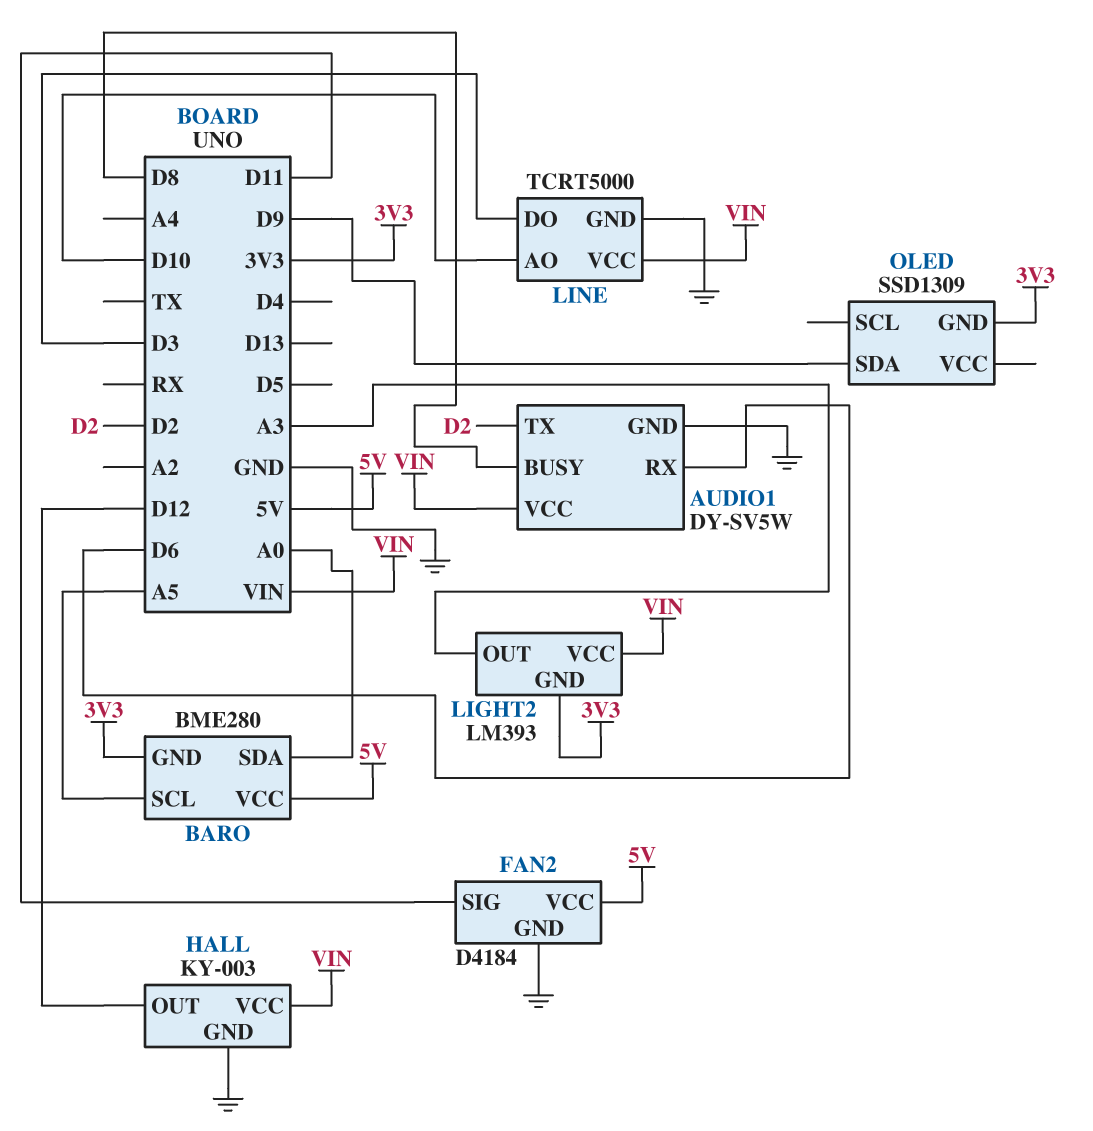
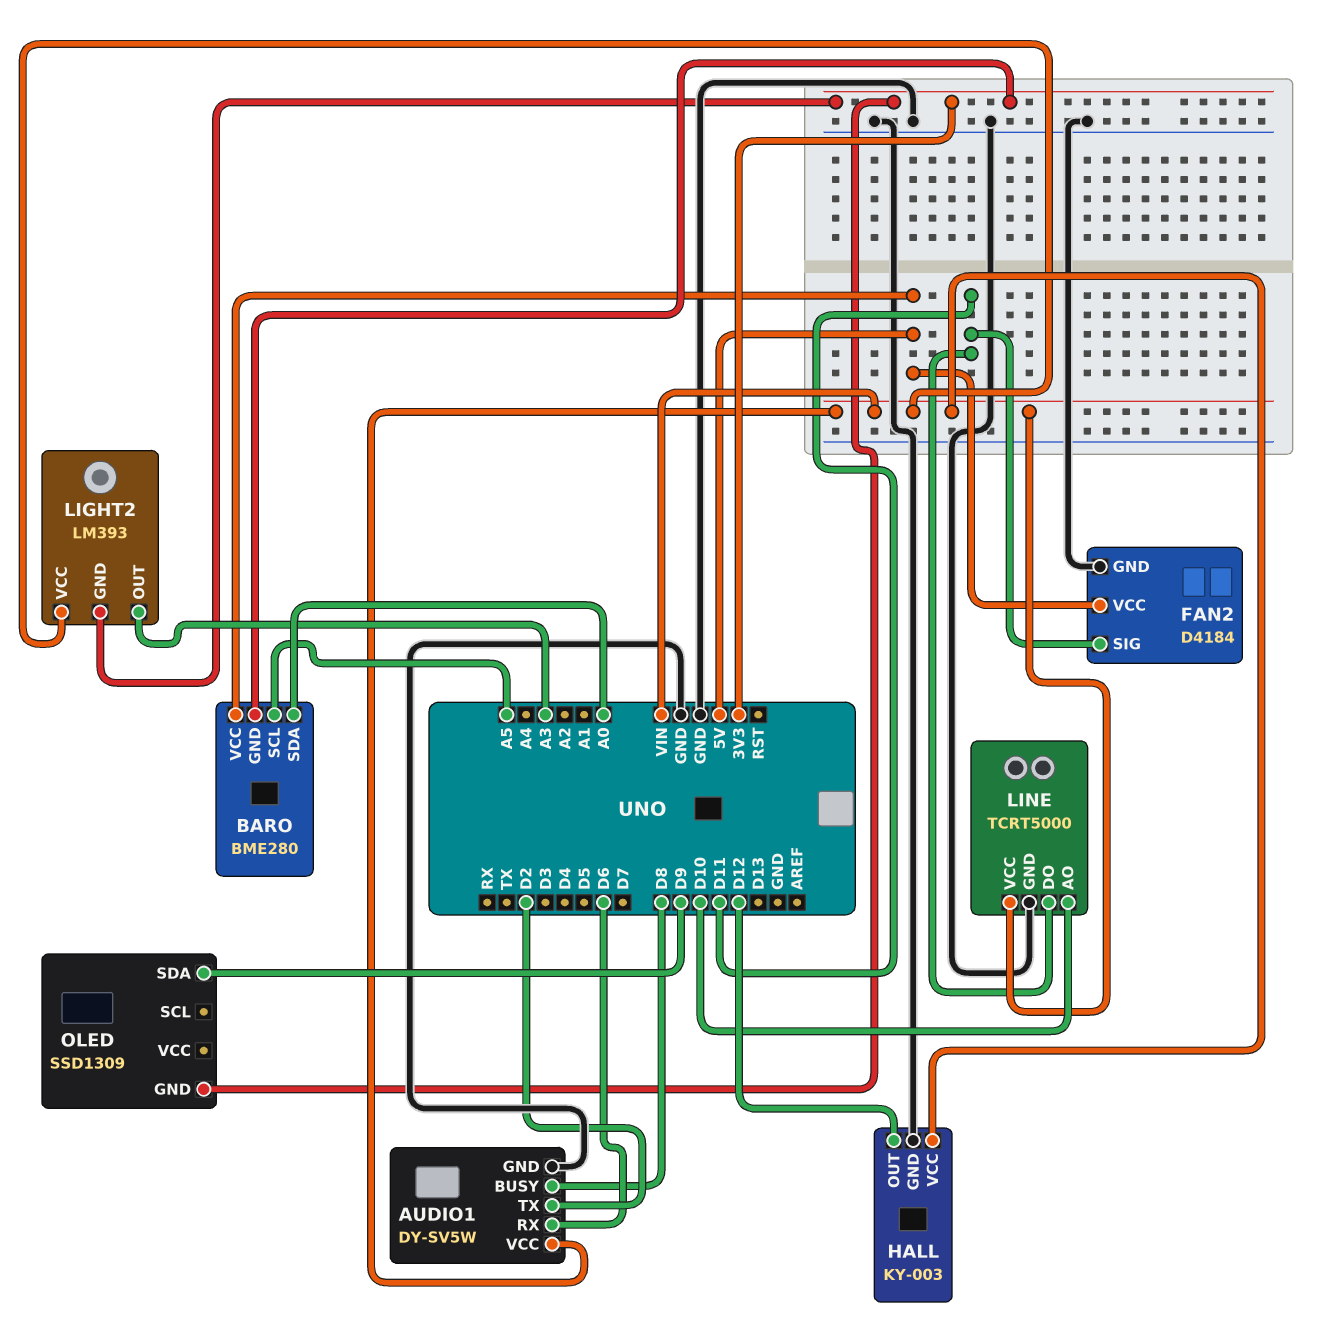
LINE pin DO: D3 -> D11

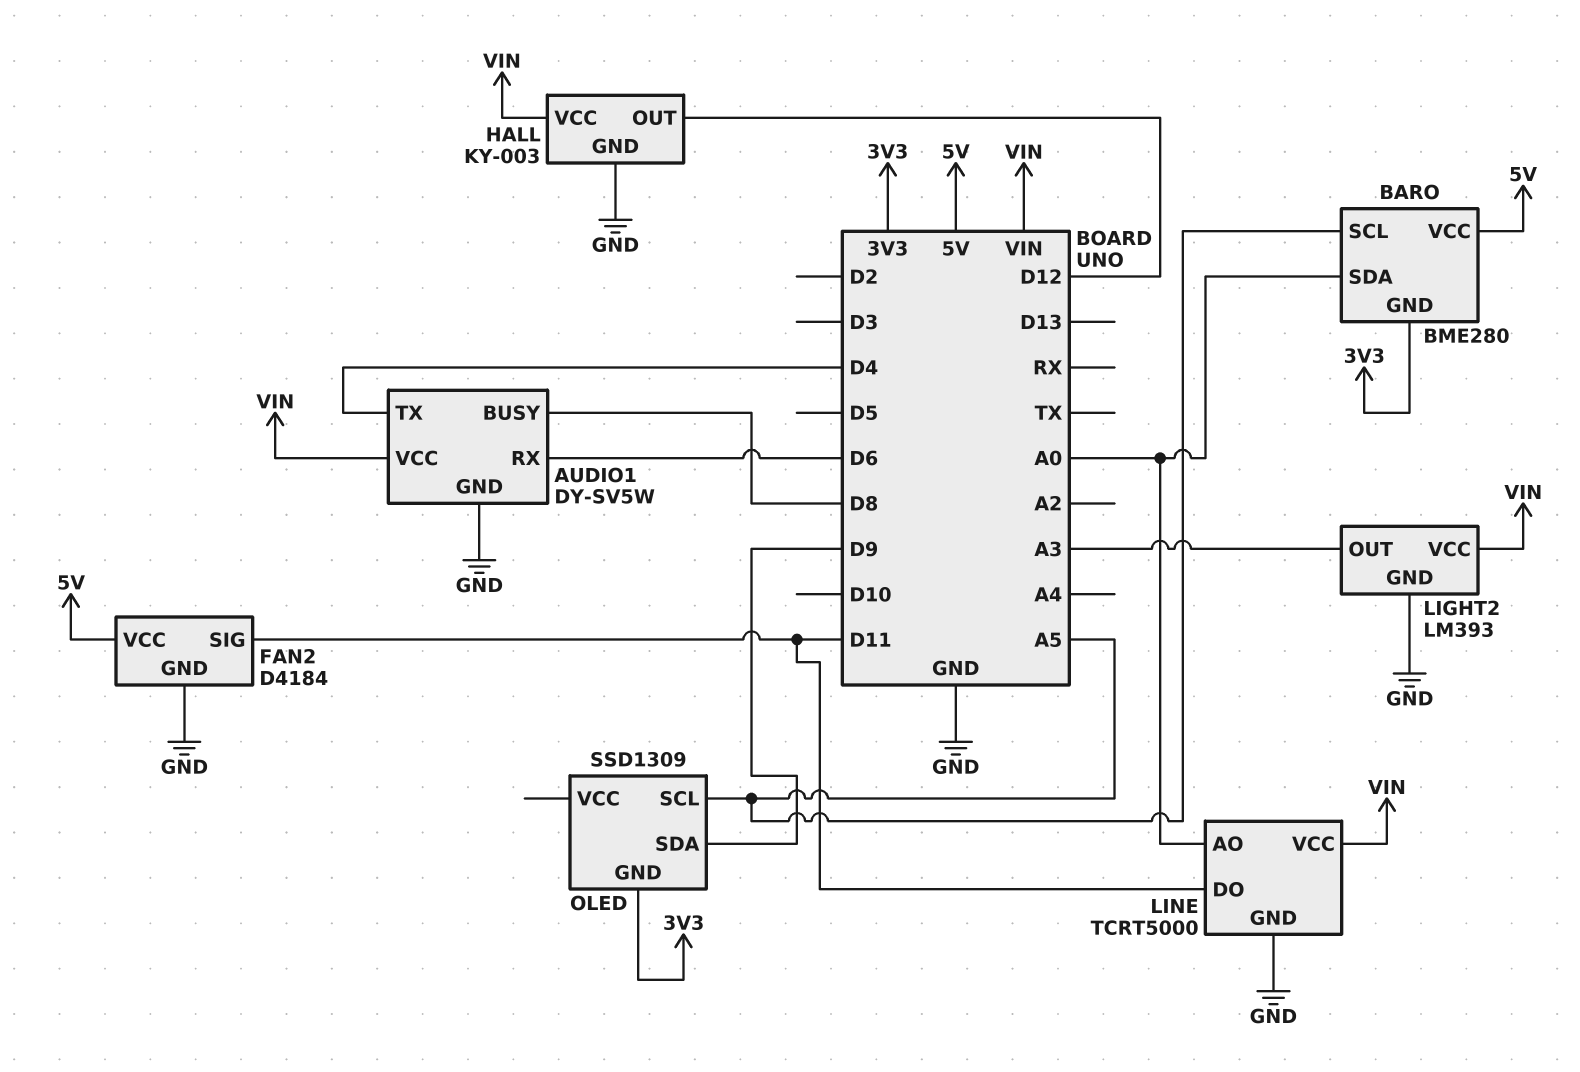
AUDIO1 pin TX: D2 -> D4
LIGHT2 pin GND: 3V3 -> GND
LINE pin AO: D10 -> A0
OLED pin SCL: none -> A5

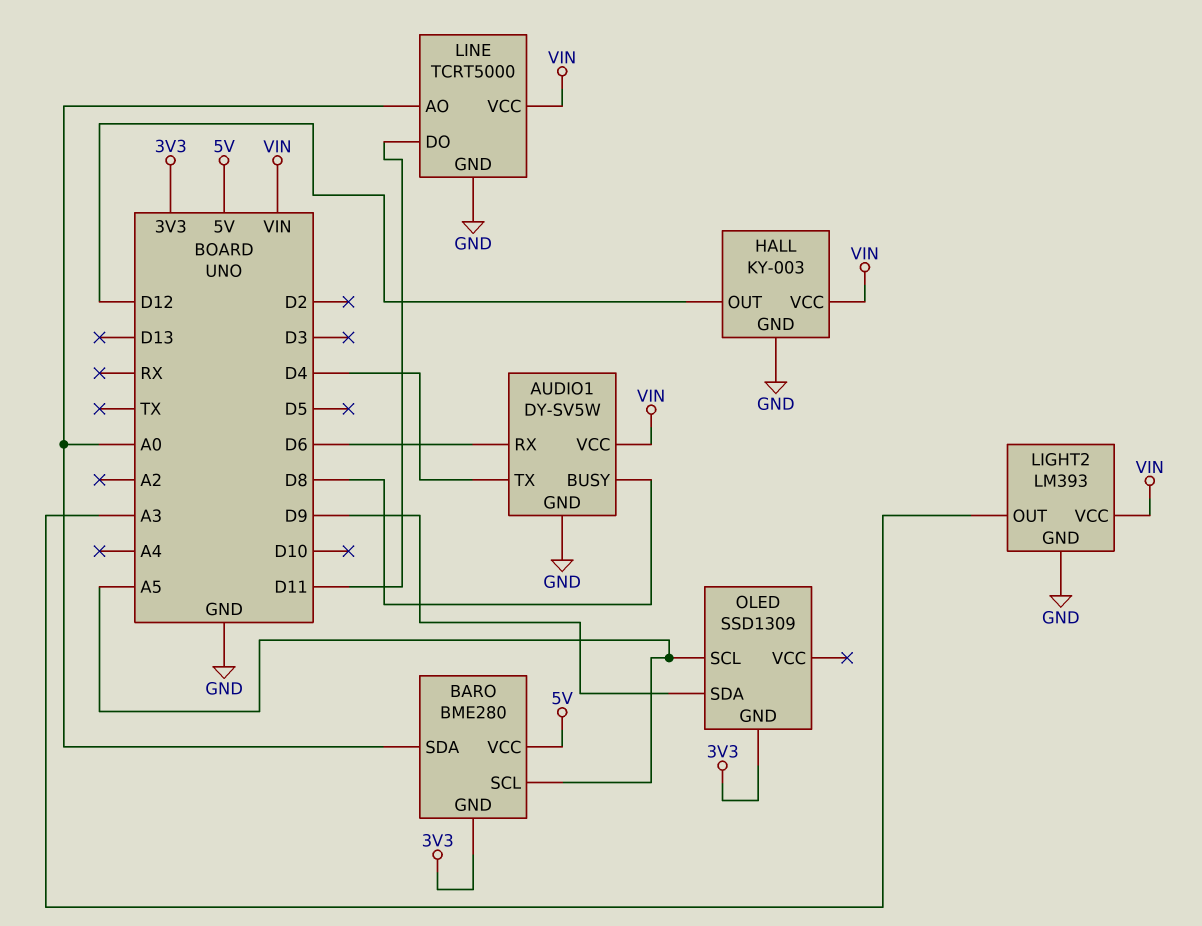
FAN2: D4184 -> none
FAN2 pin GND: GND -> none
FAN2 pin SIG: D11 -> none
FAN2 pin VCC: 5V -> none

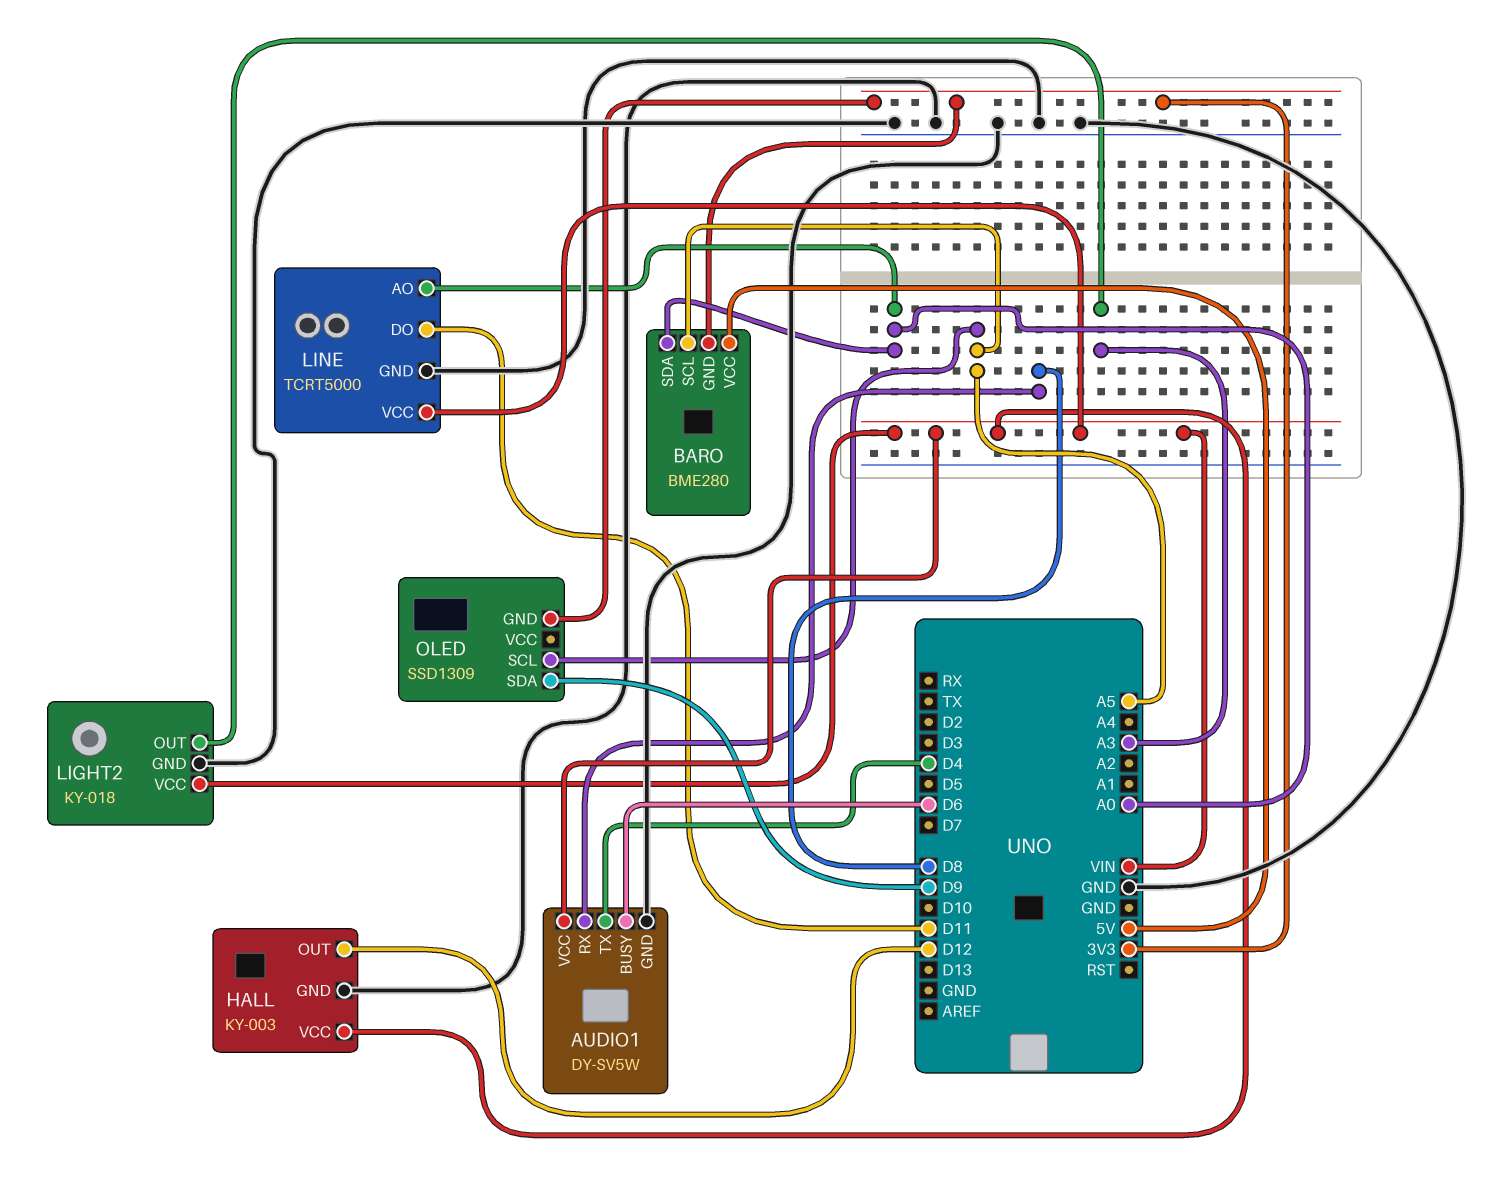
AUDIO1 pin BUSY: D8 -> D6
AUDIO1 pin RX: D6 -> D8
LIGHT2: LM393 -> KY-018

